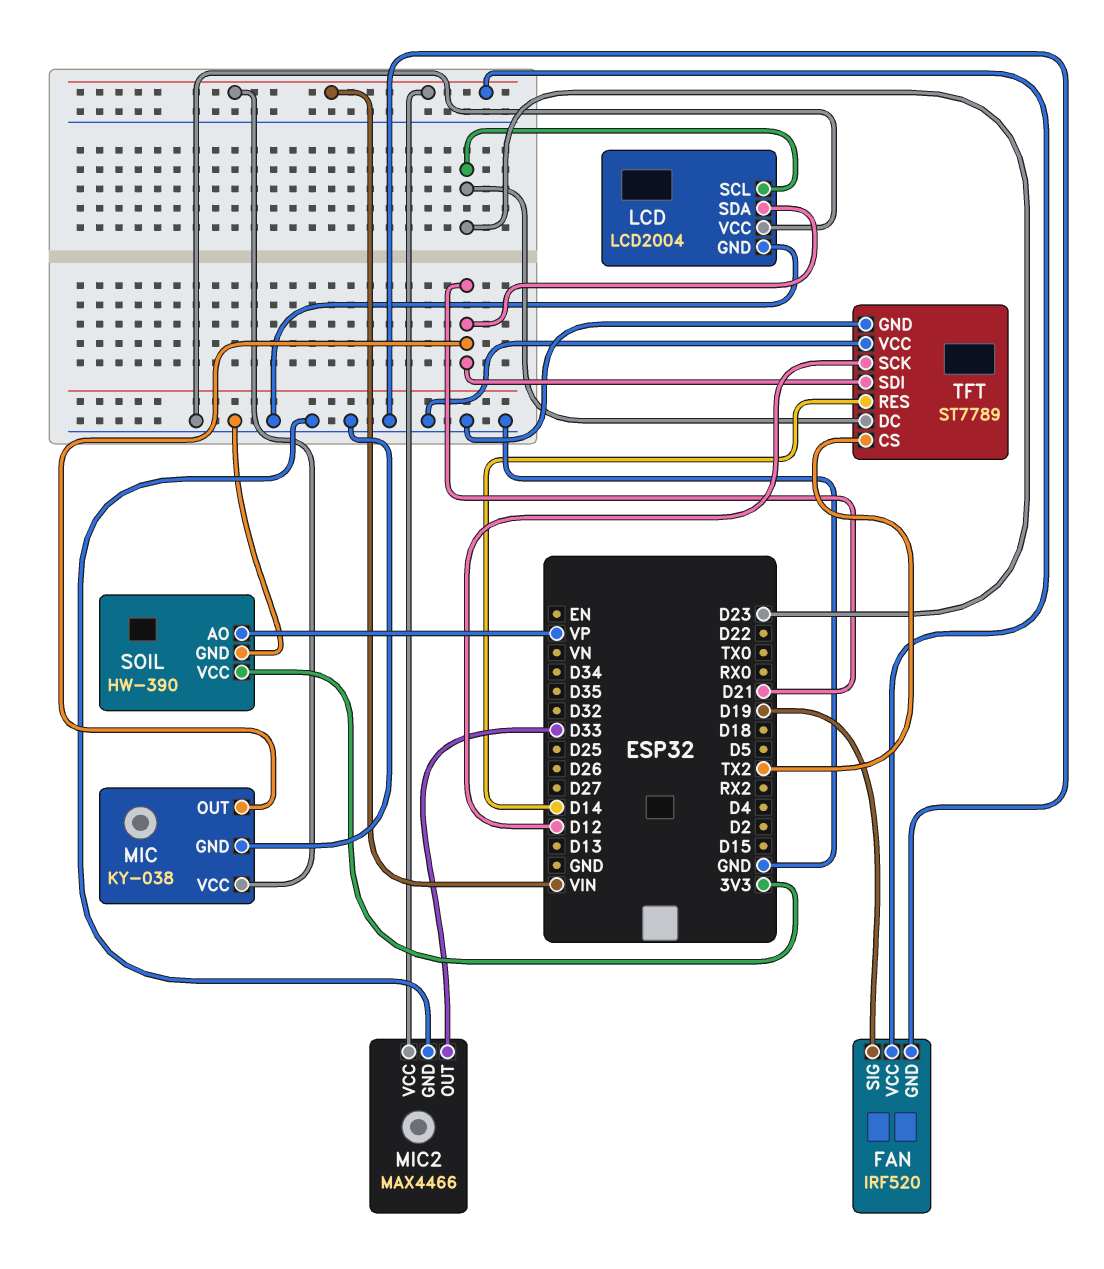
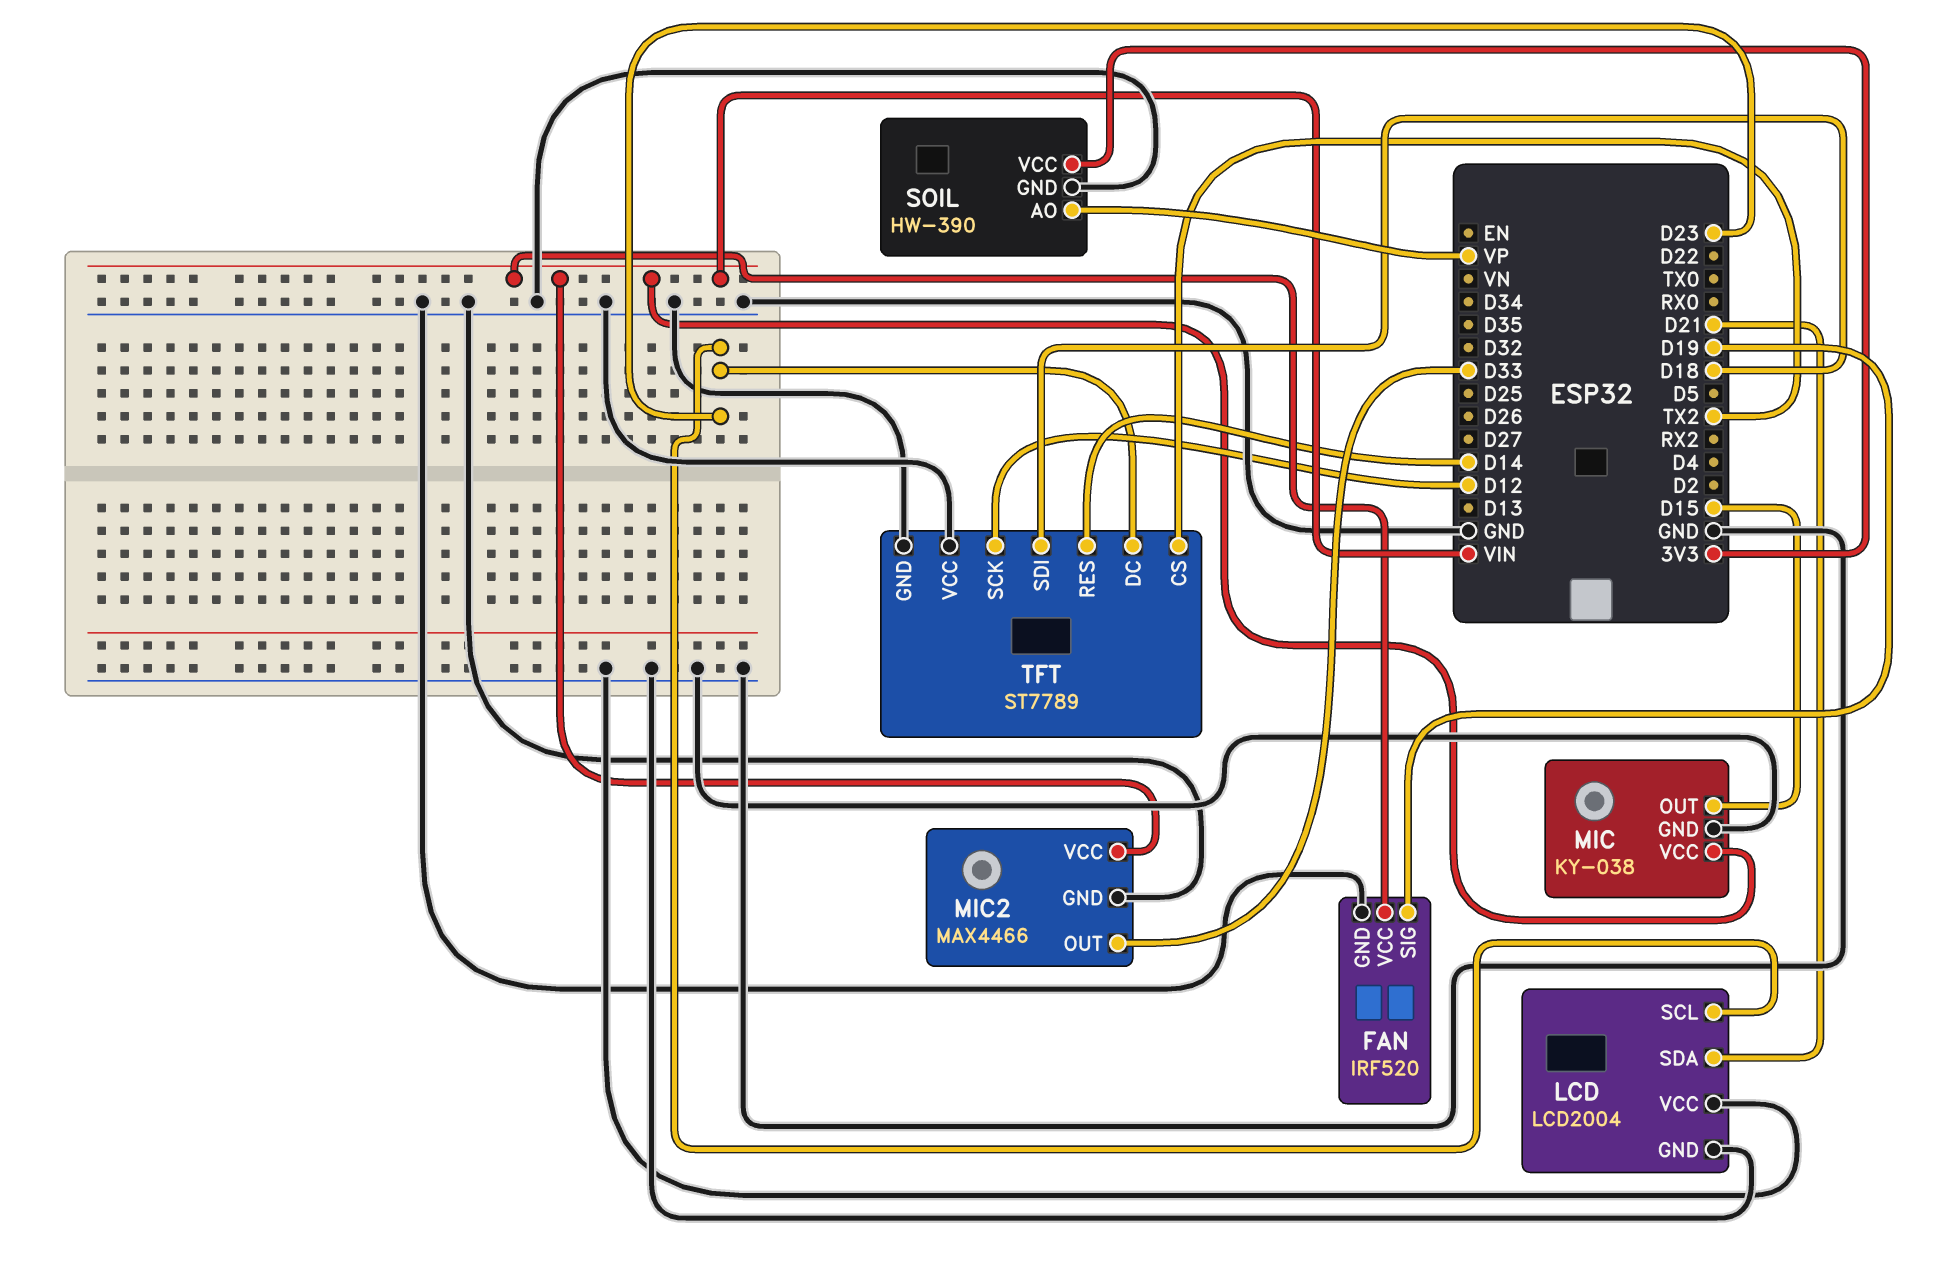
MIC pin OUT: D21 -> D15
TFT pin SDI: D21 -> D18

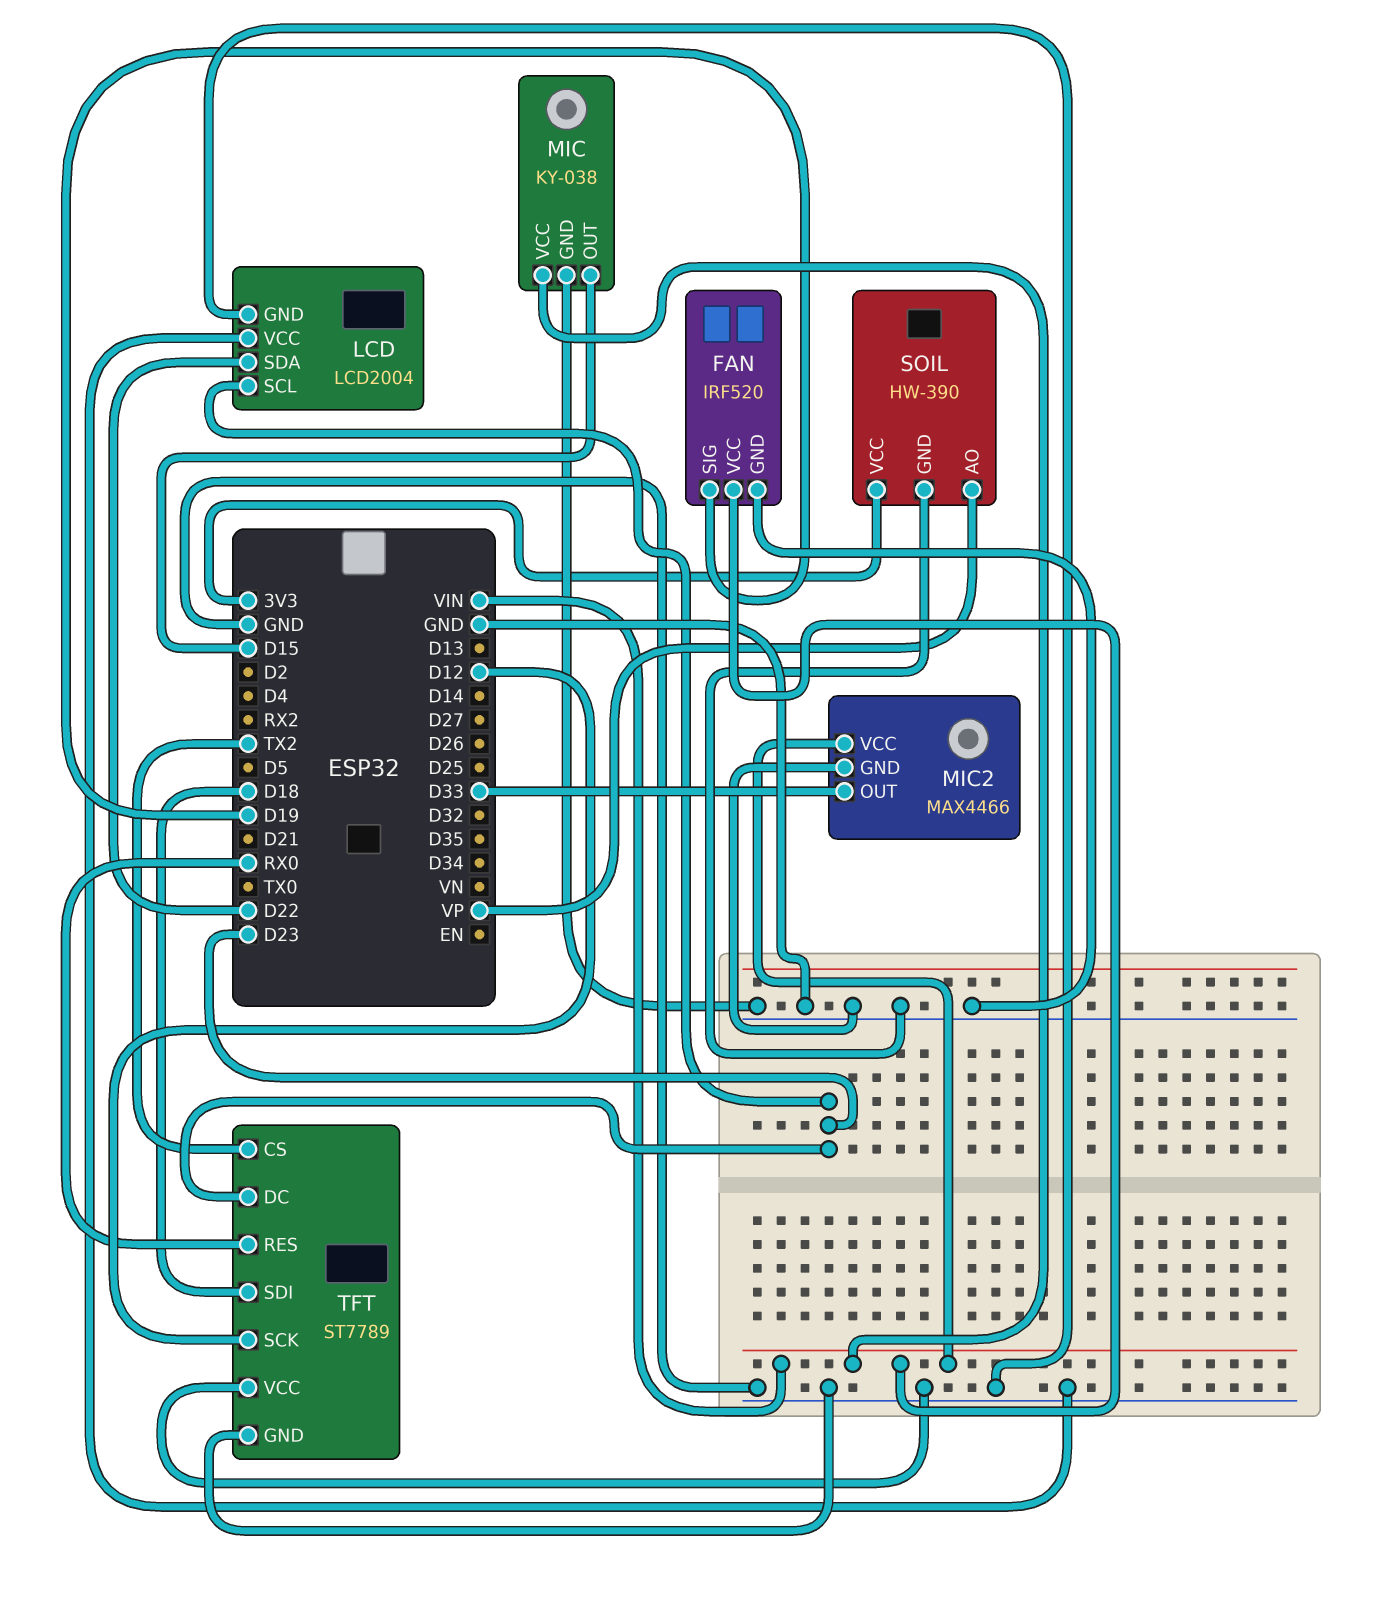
LCD pin SDA: D21 -> D22
TFT pin RES: D14 -> RX0

